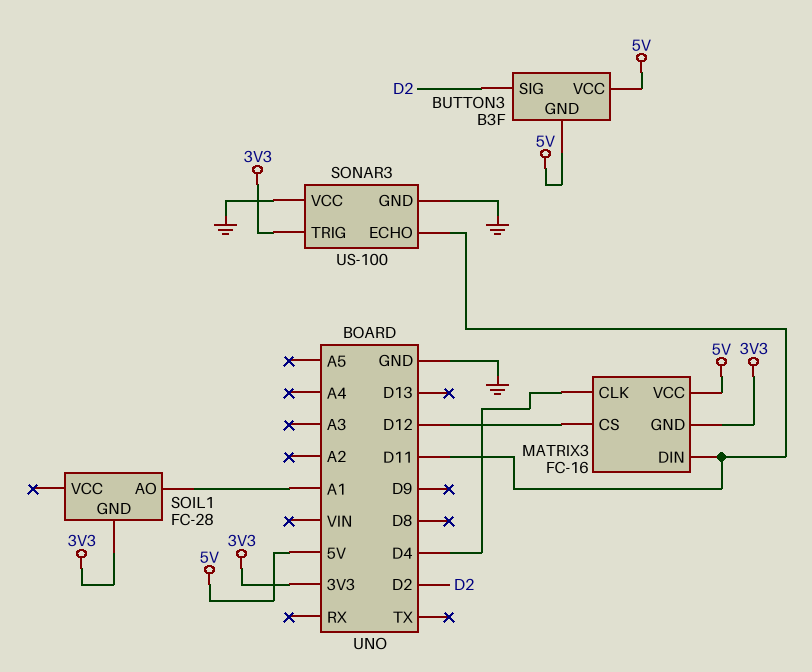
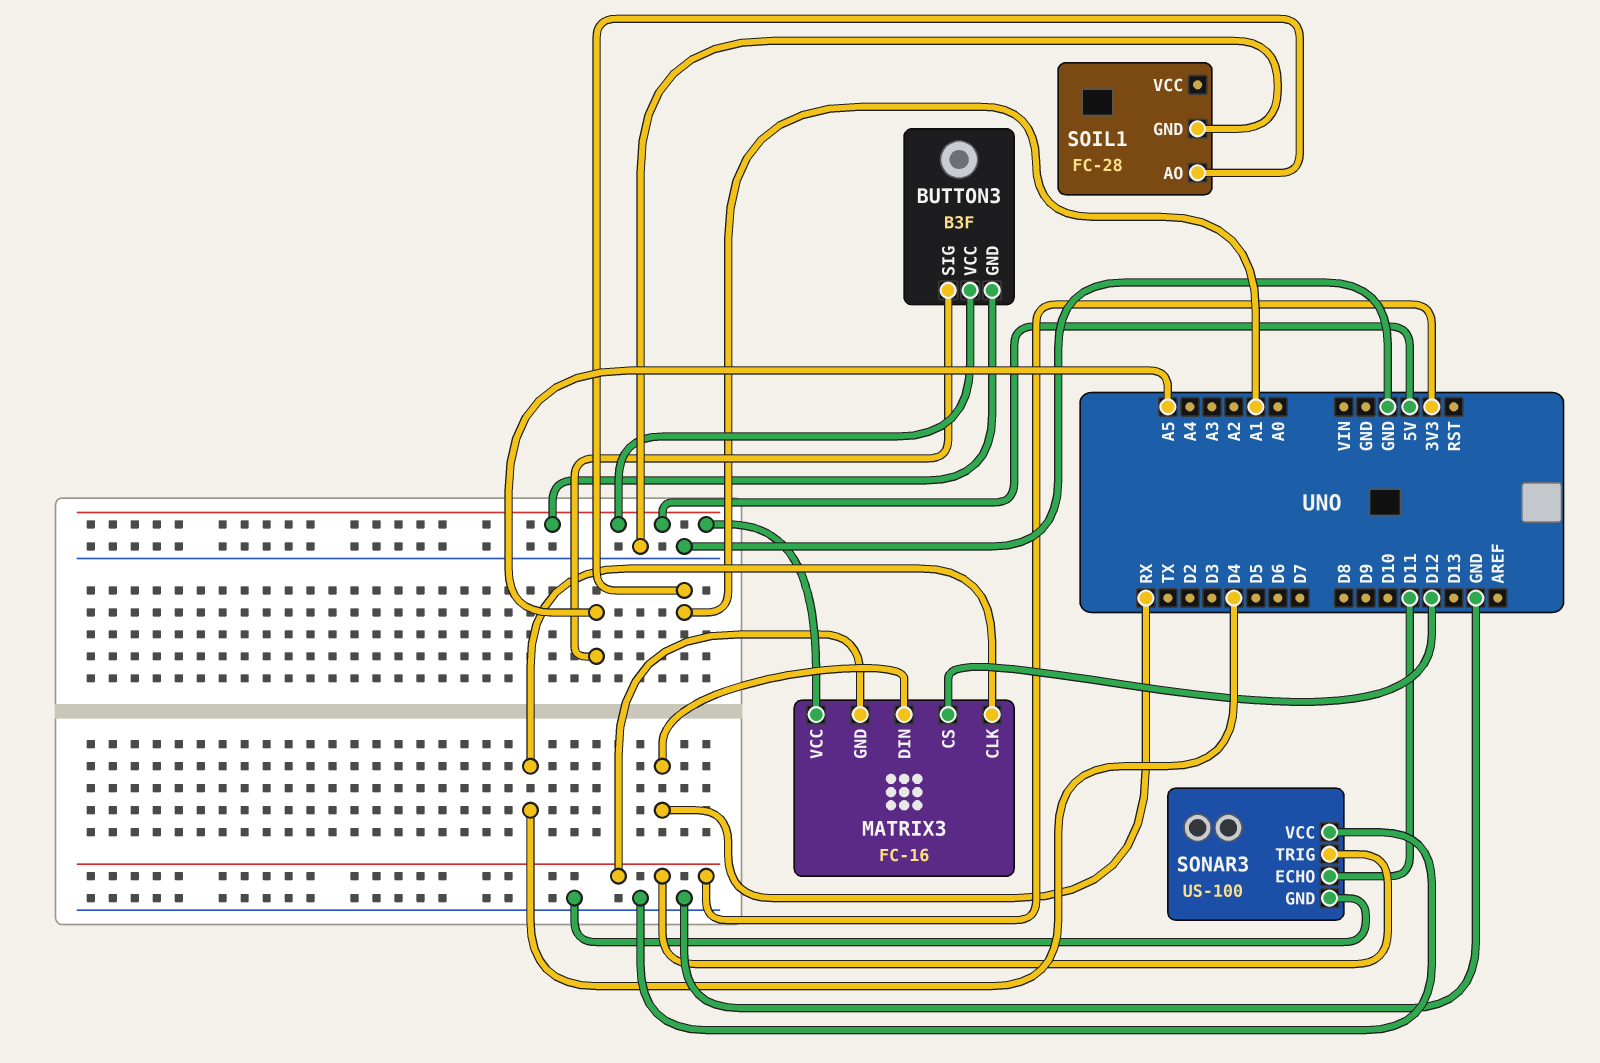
BUTTON3 pin SIG: D2 -> A5
MATRIX3 pin DIN: D11 -> RX
SOIL1 pin GND: 3V3 -> GND

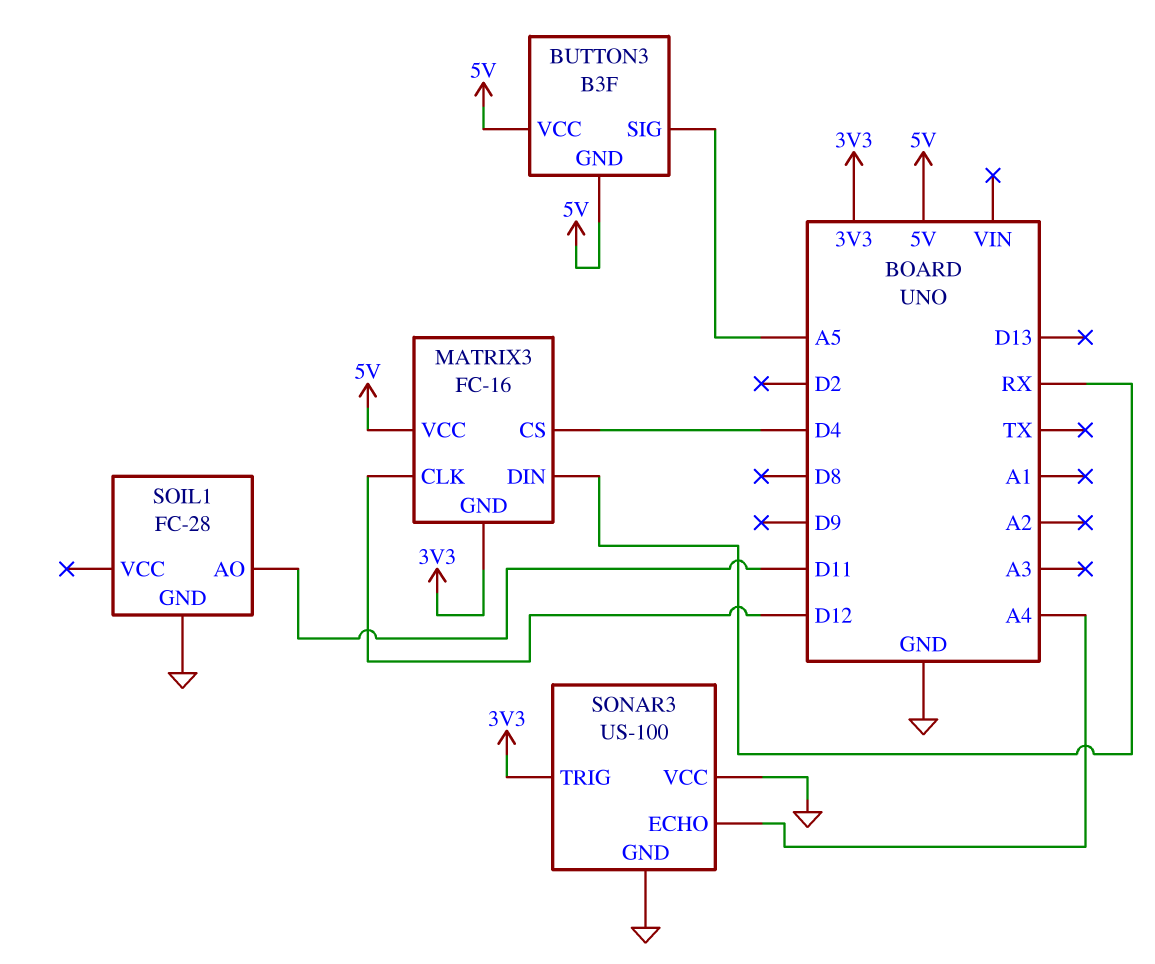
MATRIX3 pin CLK: D4 -> D12
MATRIX3 pin CS: D12 -> D4
SOIL1 pin AO: A1 -> D11
SONAR3 pin ECHO: D11 -> A4

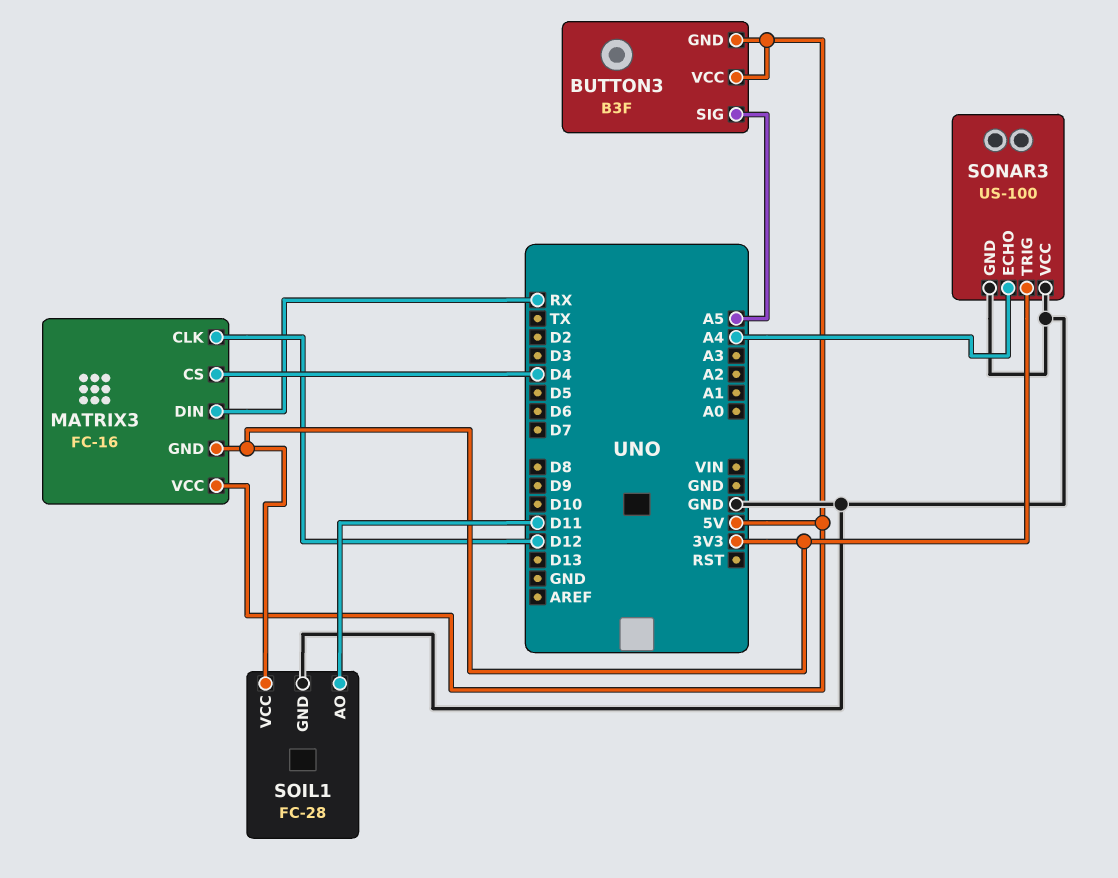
SOIL1 pin VCC: none -> 3V3

